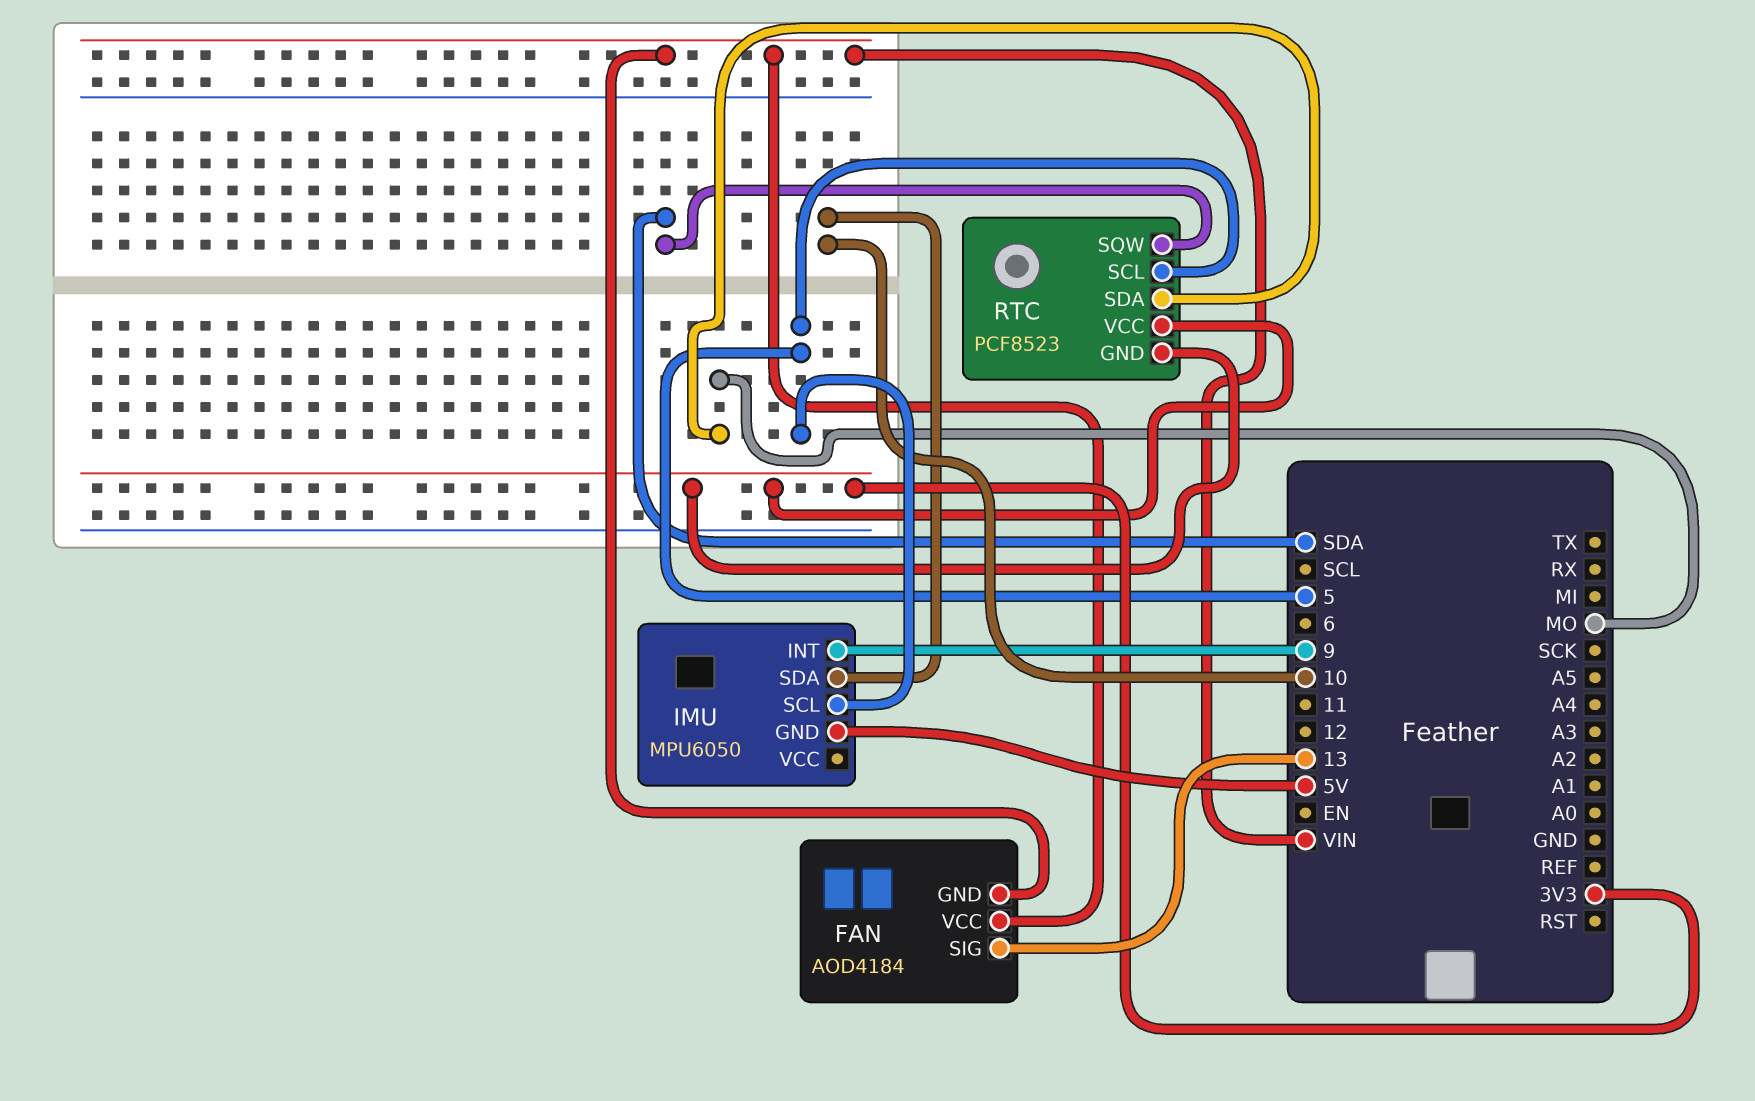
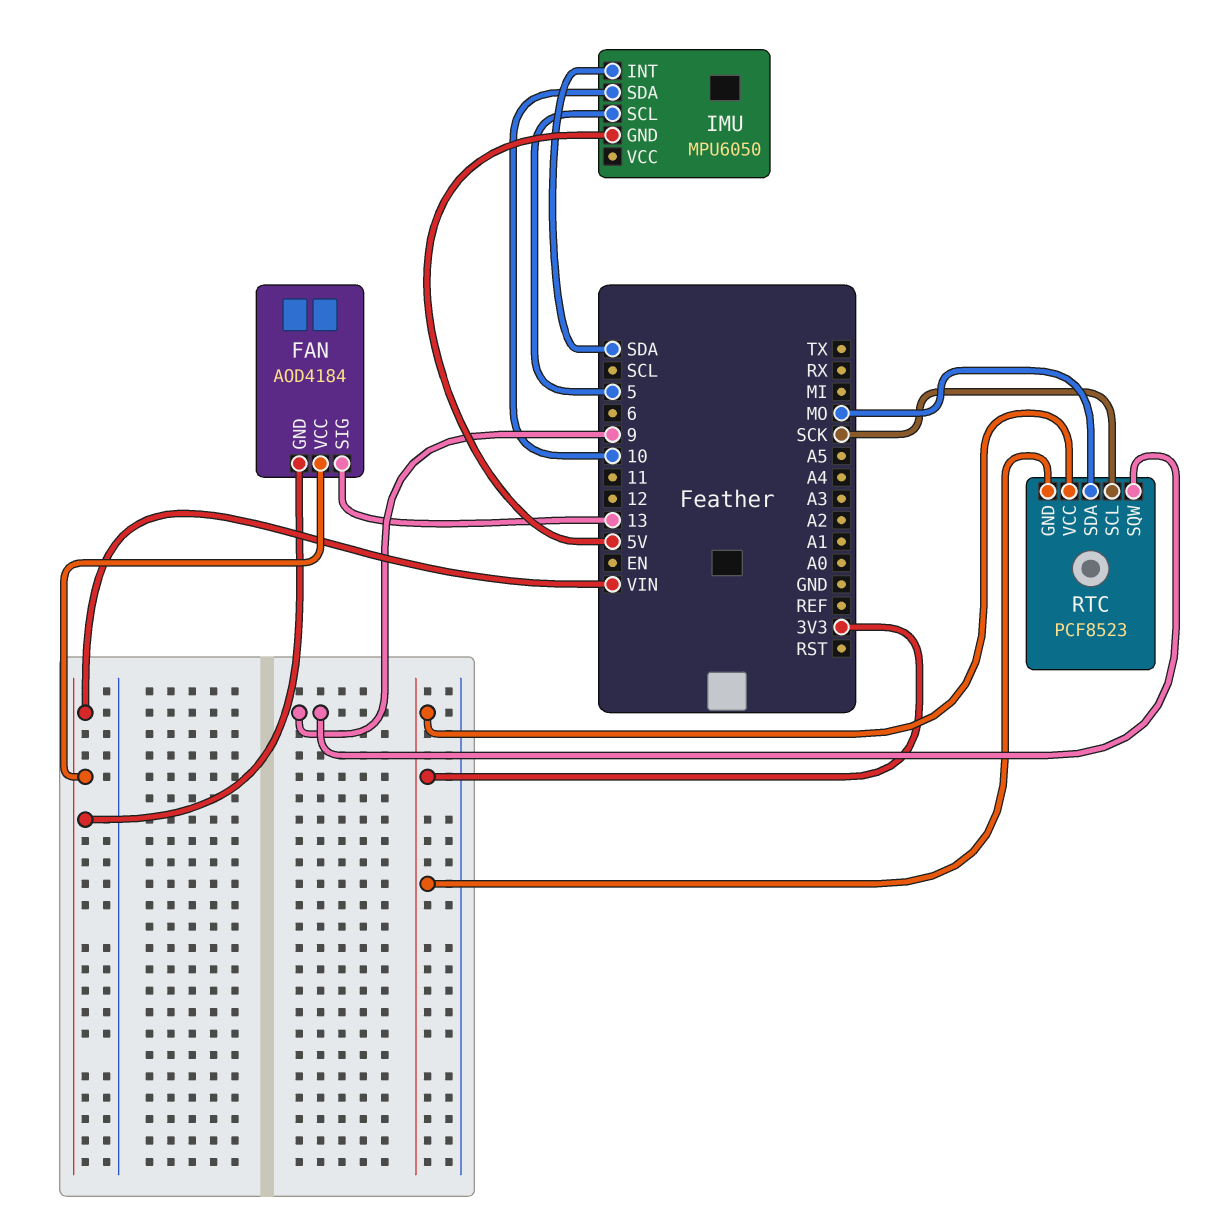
IMU pin INT: 9 -> SDA
RTC pin SCL: 5 -> SCK
RTC pin SQW: SDA -> 9

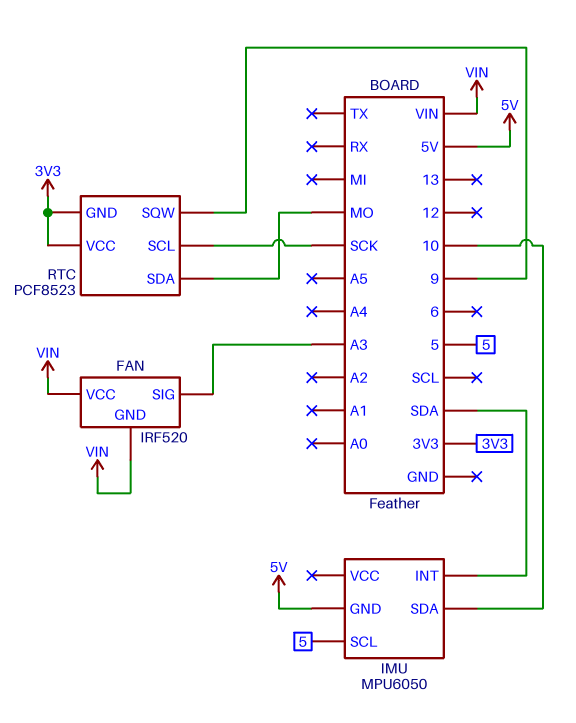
FAN: AOD4184 -> IRF520
FAN pin SIG: 13 -> A3

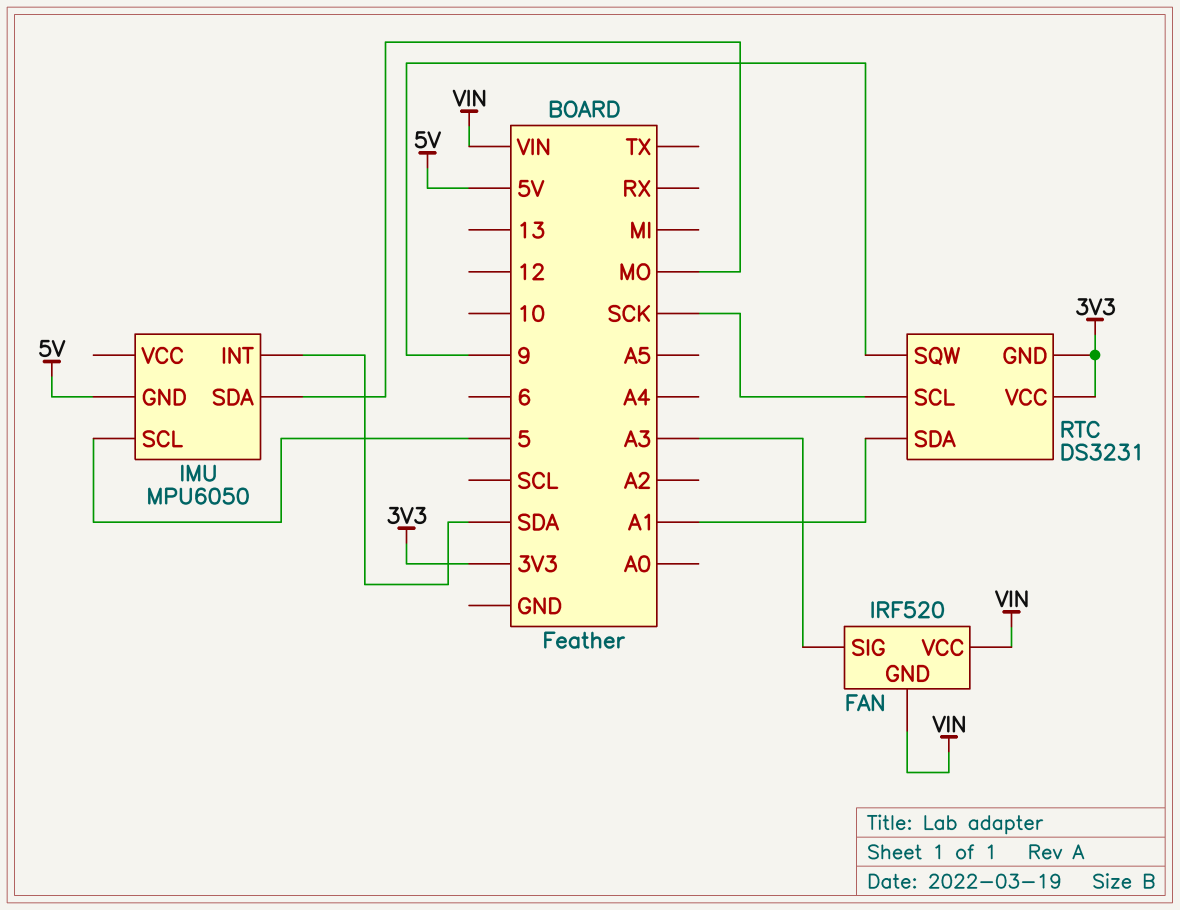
IMU pin SDA: 10 -> MO
RTC: PCF8523 -> DS3231
RTC pin SDA: MO -> A1

